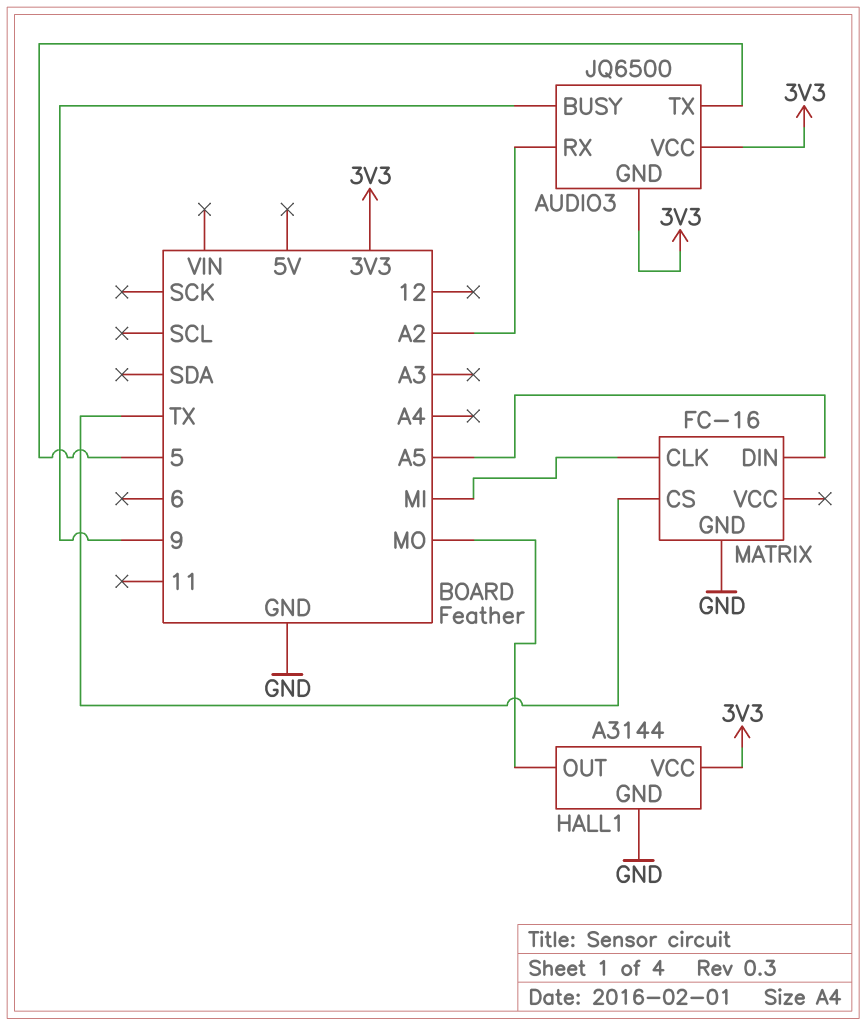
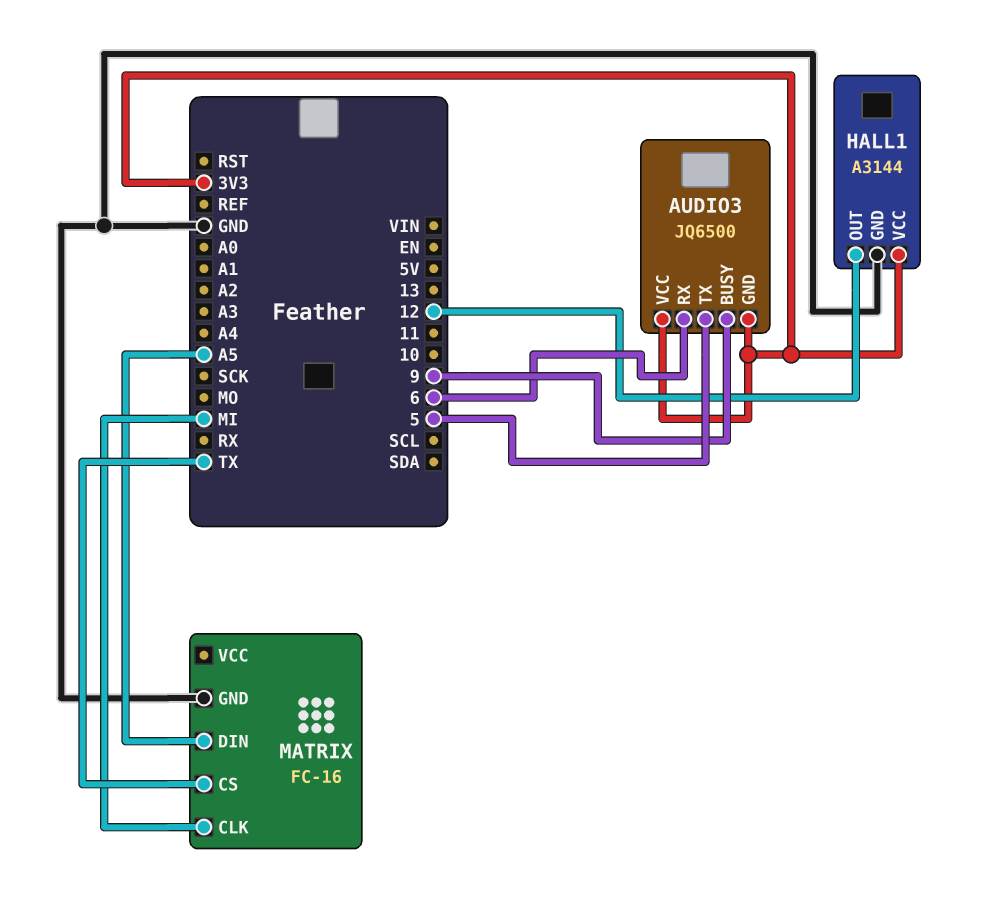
AUDIO3 pin RX: A2 -> 6
HALL1 pin OUT: MO -> 12

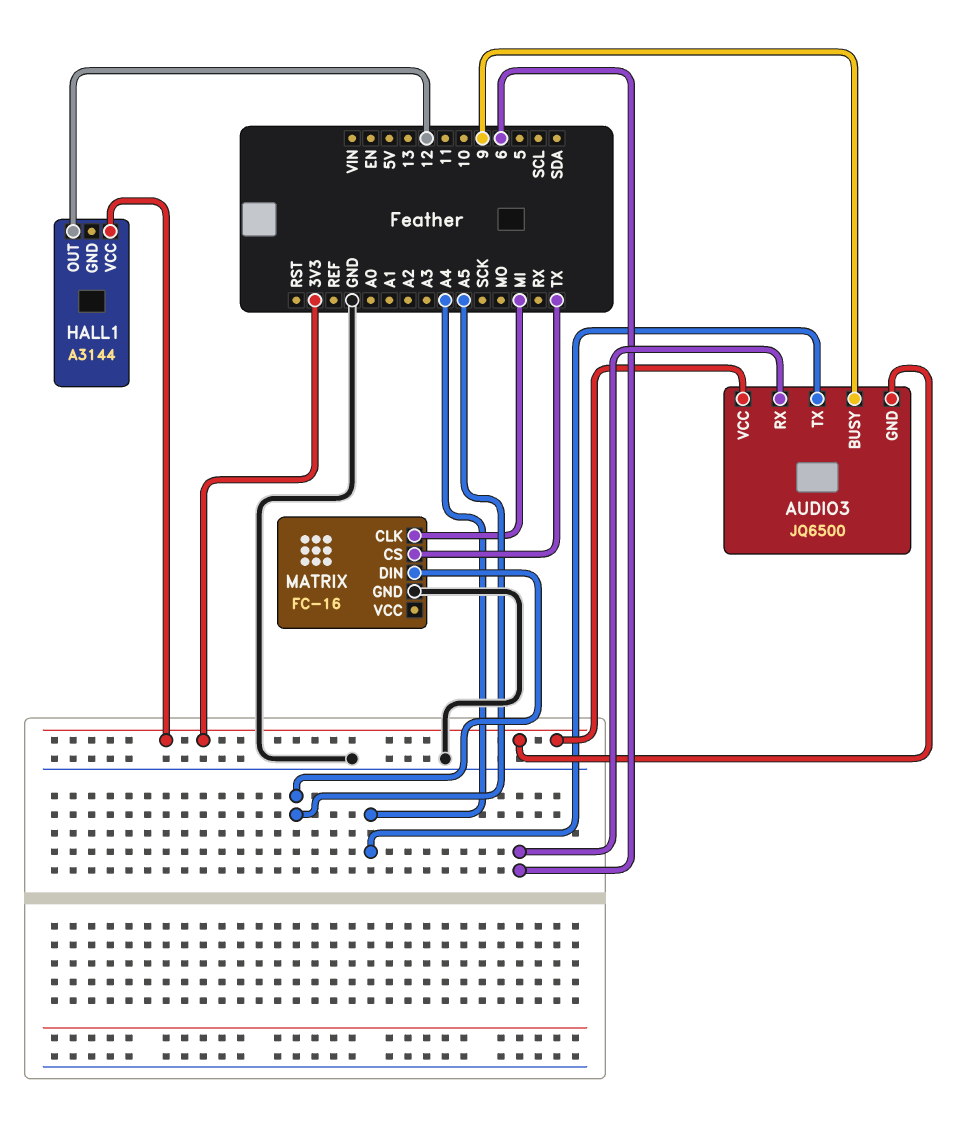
AUDIO3 pin TX: 5 -> A4
HALL1 pin GND: GND -> none

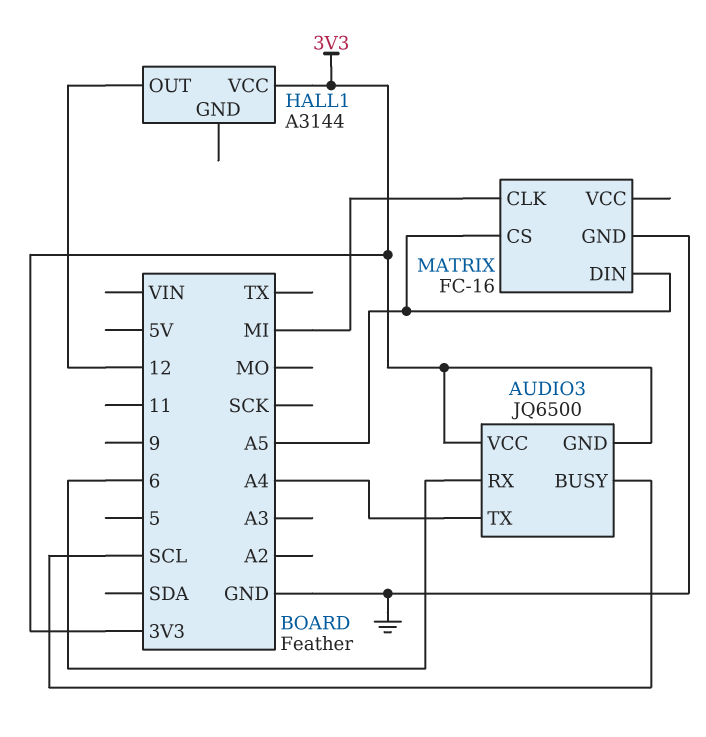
AUDIO3 pin BUSY: 9 -> SCL
MATRIX pin CS: TX -> A5

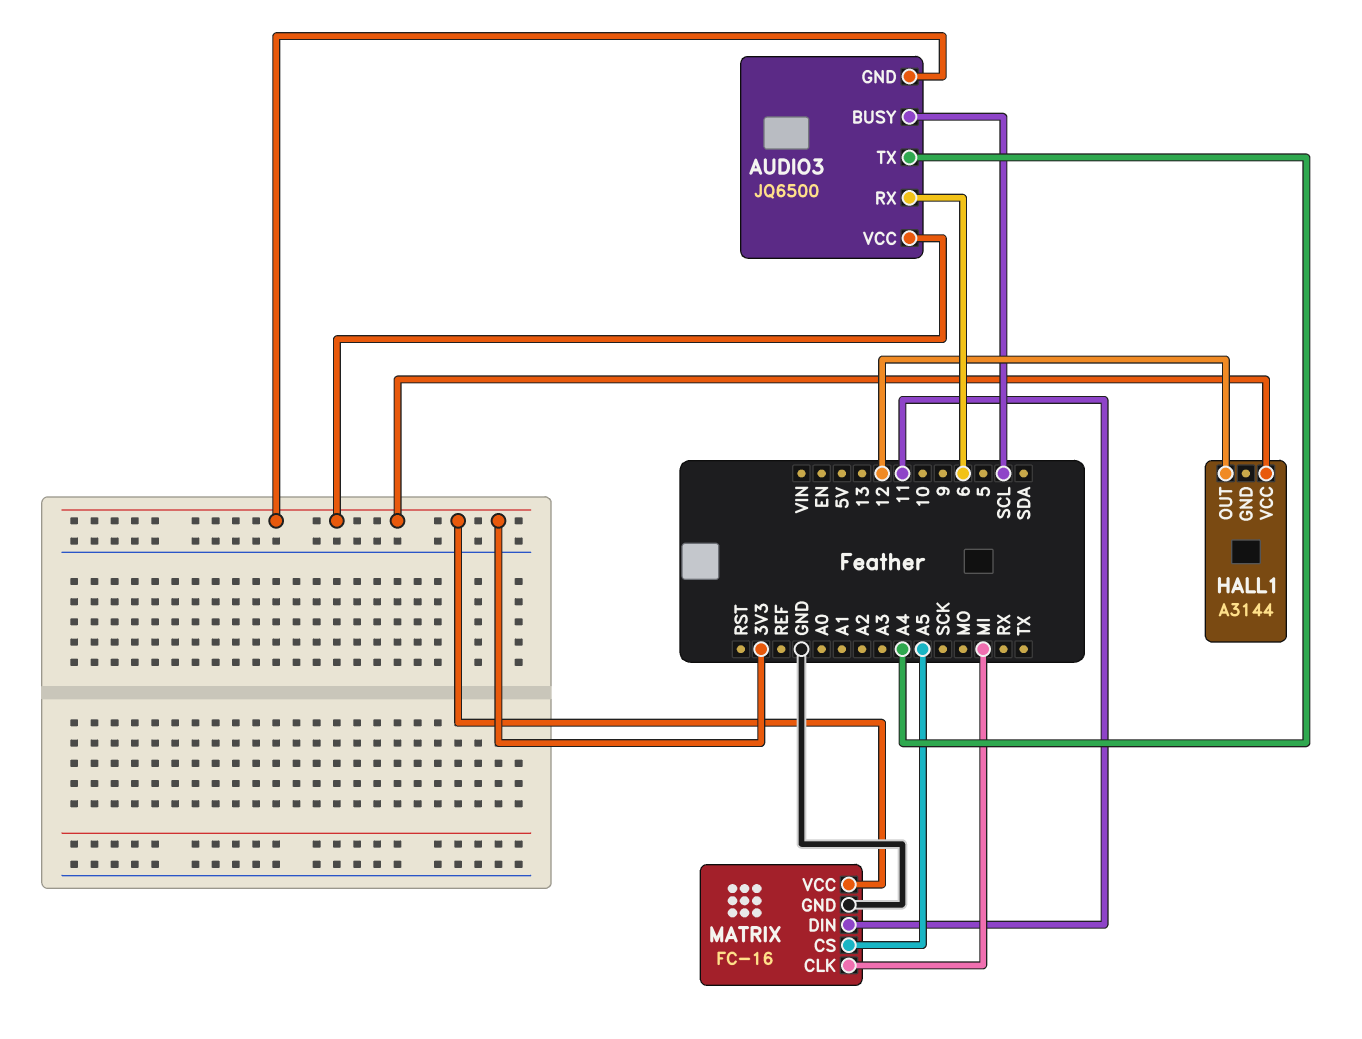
MATRIX pin DIN: A5 -> 11
MATRIX pin VCC: none -> 3V3

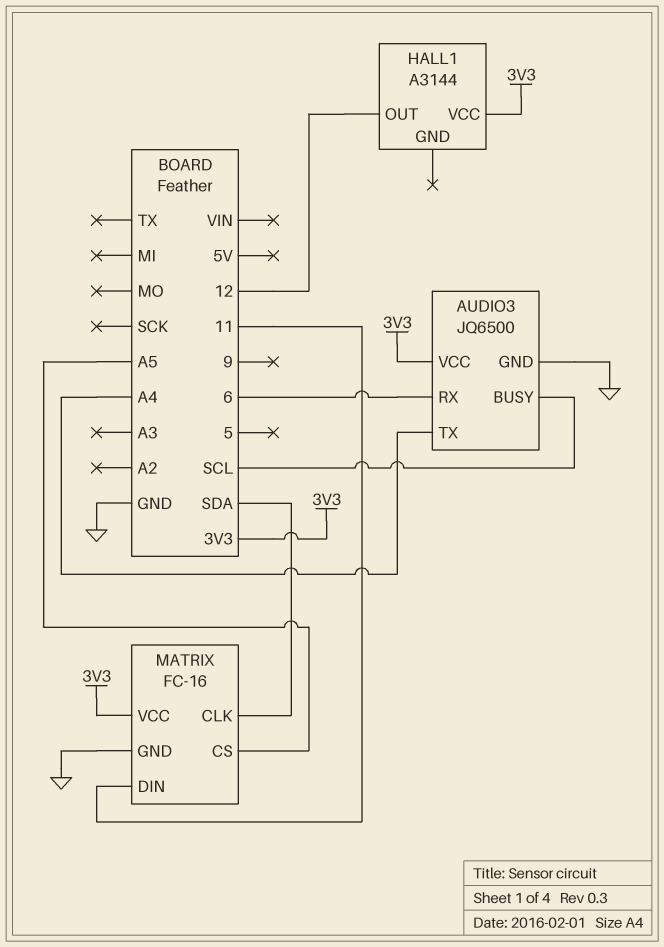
AUDIO3 pin GND: 3V3 -> GND
MATRIX pin CLK: MI -> SDA

